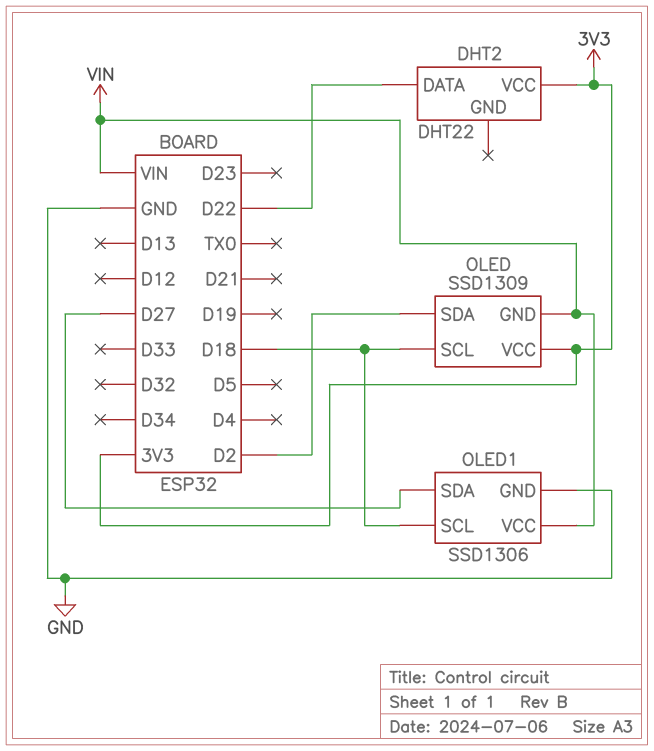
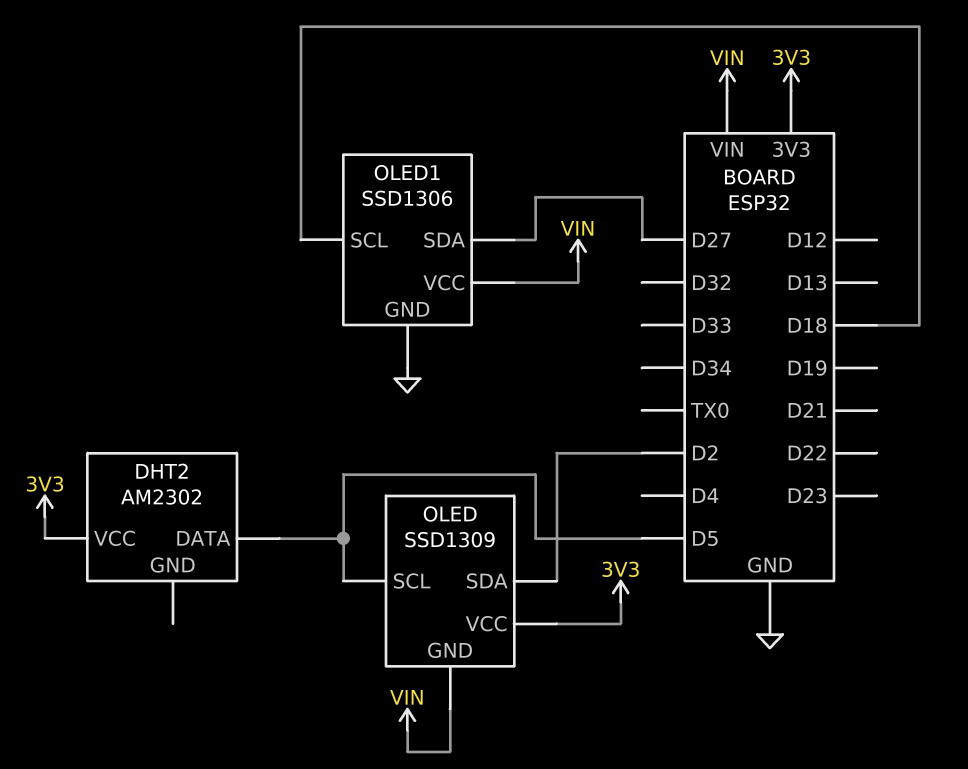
DHT2: DHT22 -> AM2302
DHT2 pin DATA: D22 -> D5
OLED pin SCL: D18 -> D5

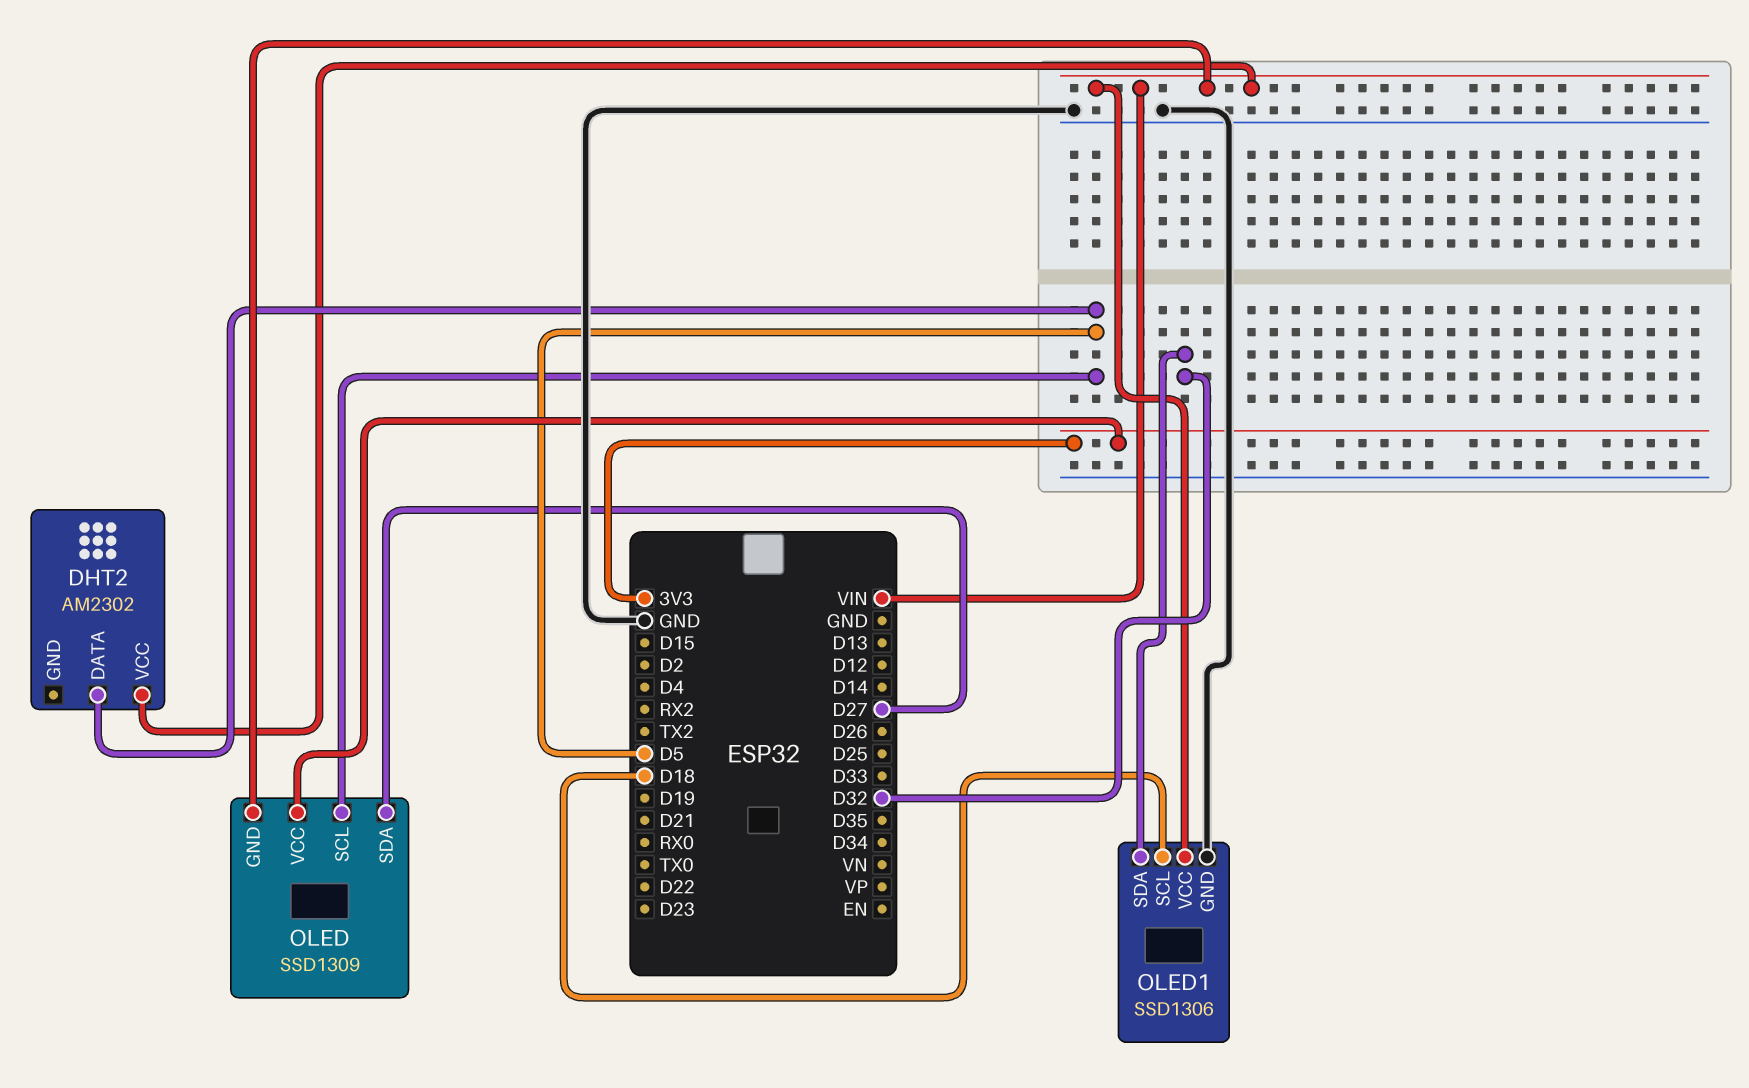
DHT2 pin VCC: 3V3 -> VIN
OLED pin SDA: D2 -> D27
OLED1 pin SDA: D27 -> D32

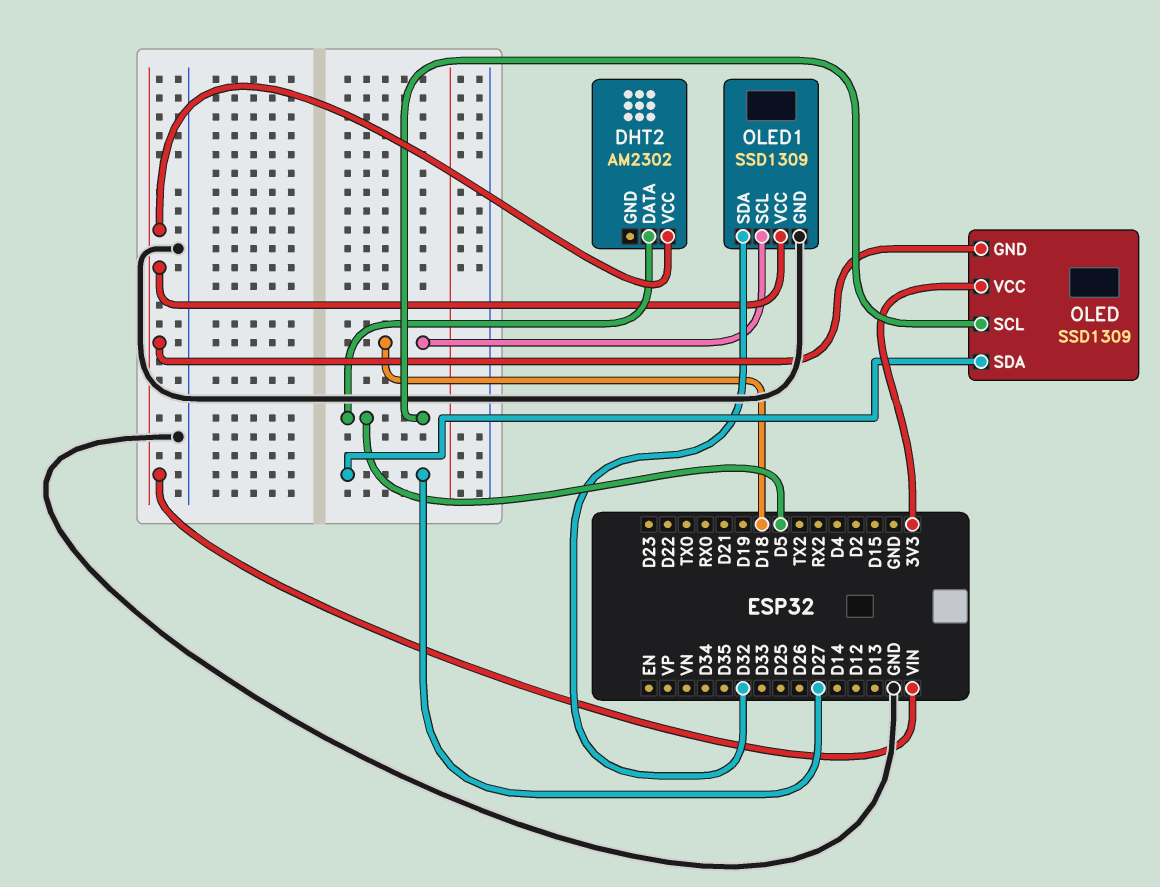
OLED1: SSD1306 -> SSD1309

